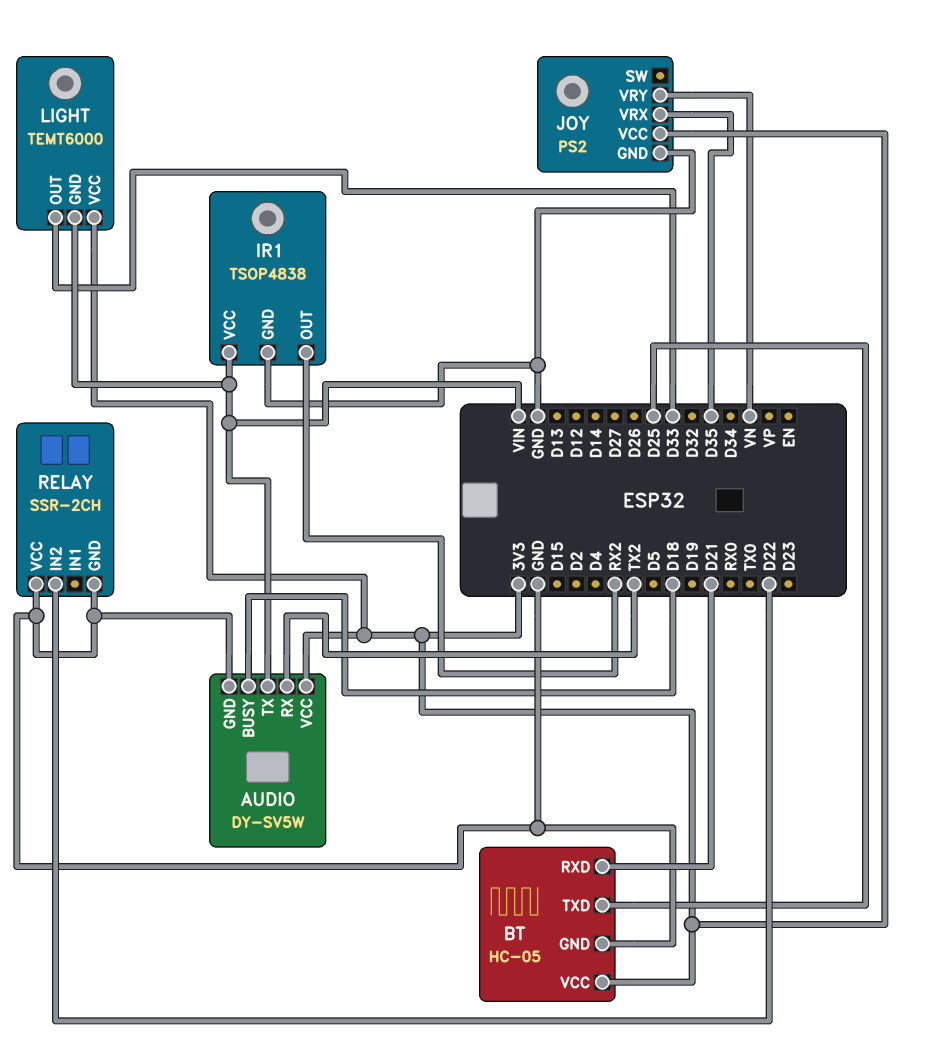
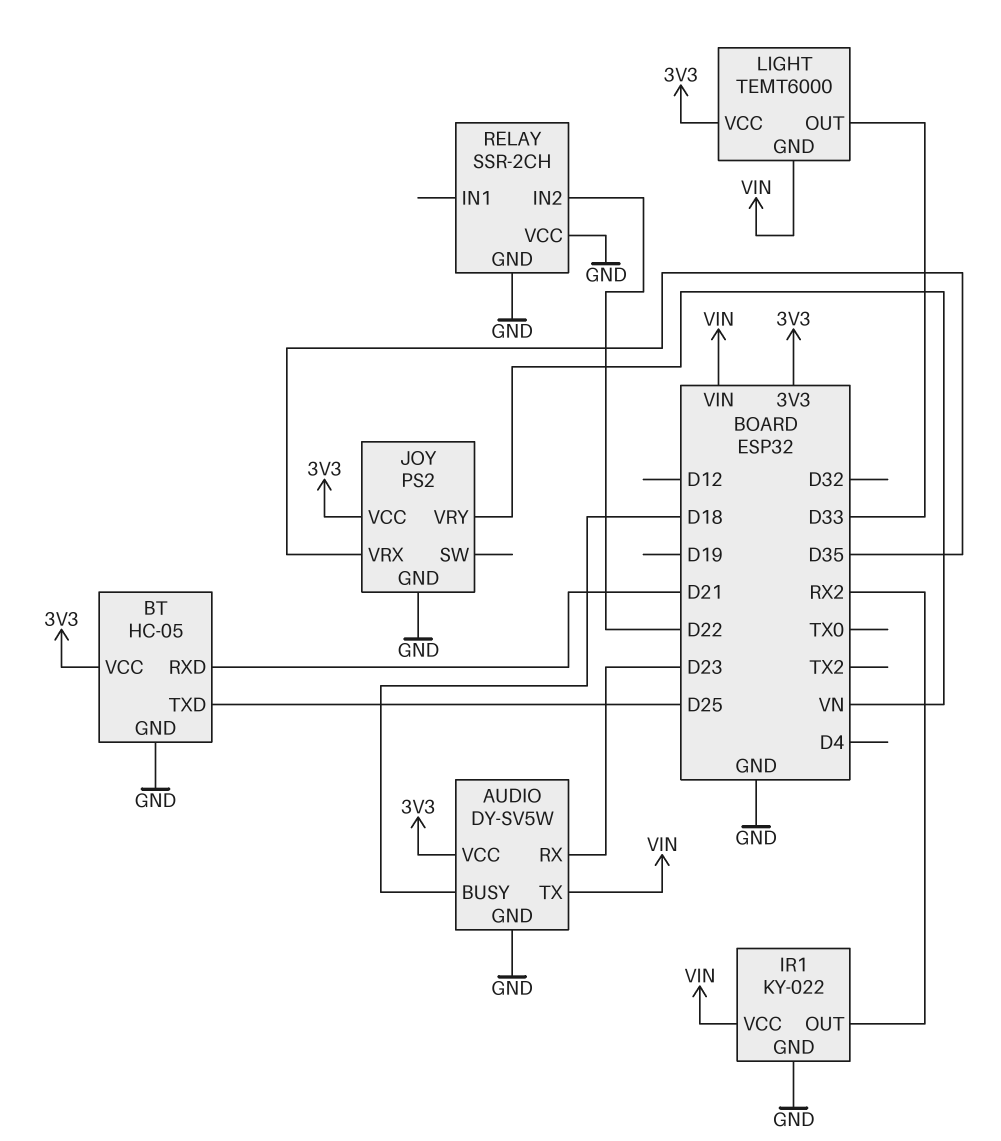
AUDIO pin RX: TX2 -> D23
IR1: TSOP4838 -> KY-022

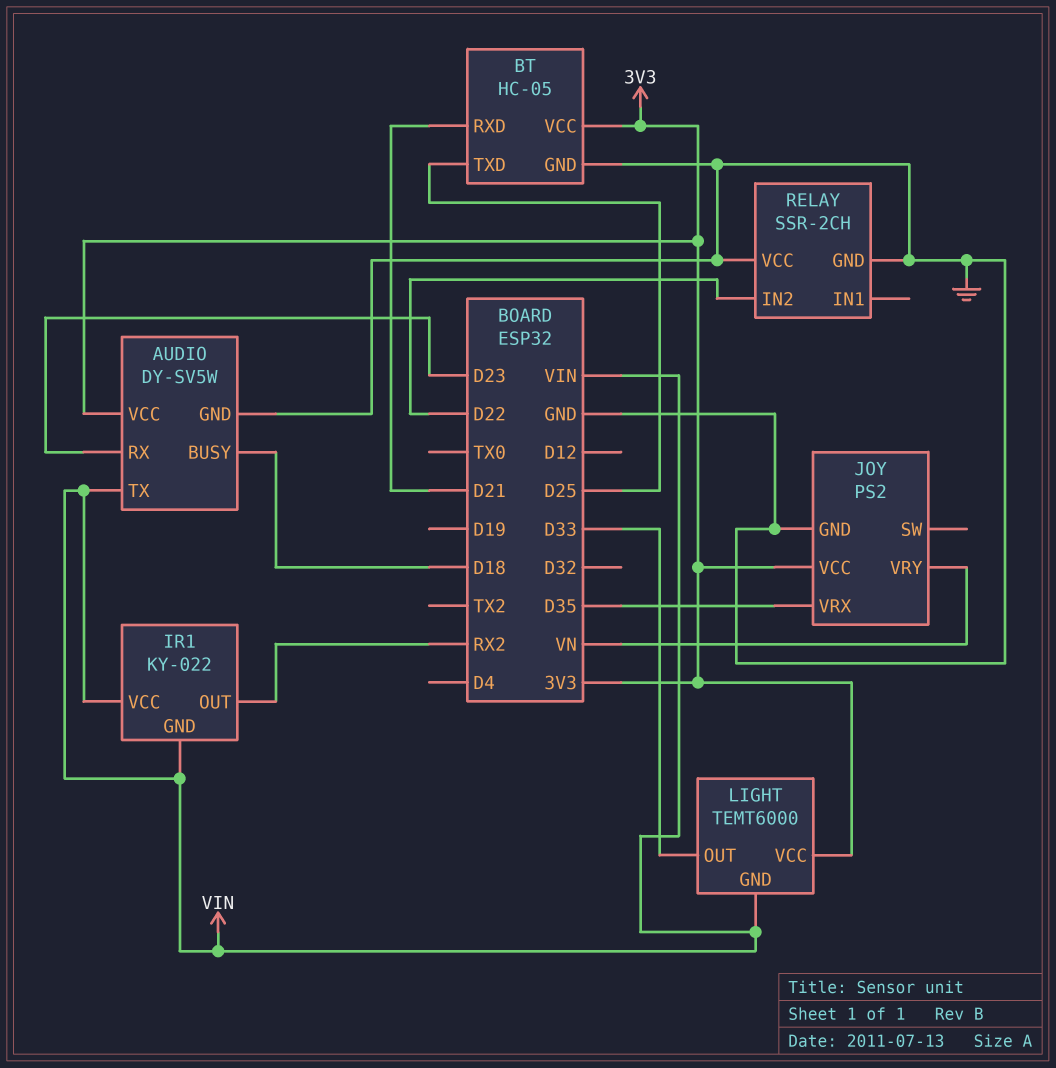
IR1 pin GND: GND -> VIN

